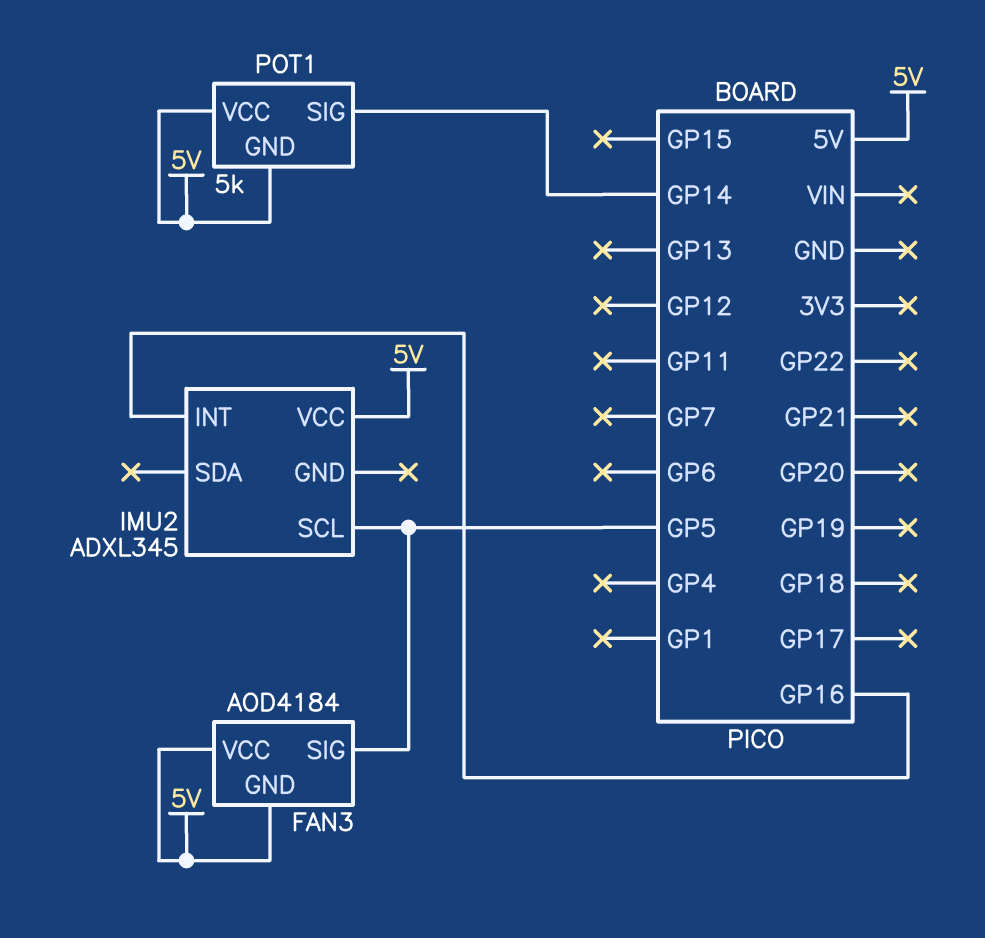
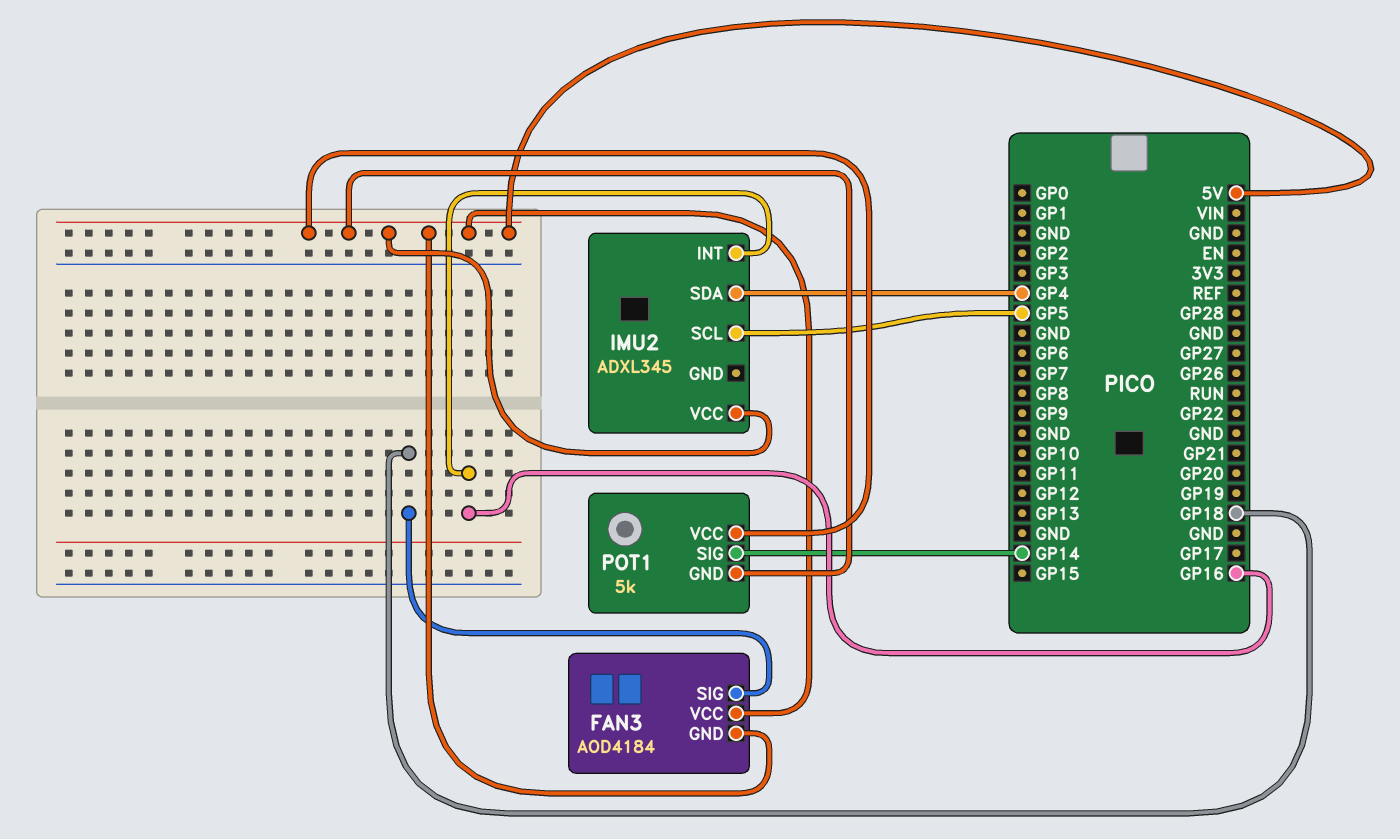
FAN3 pin SIG: GP5 -> GP18
IMU2 pin SDA: none -> GP4

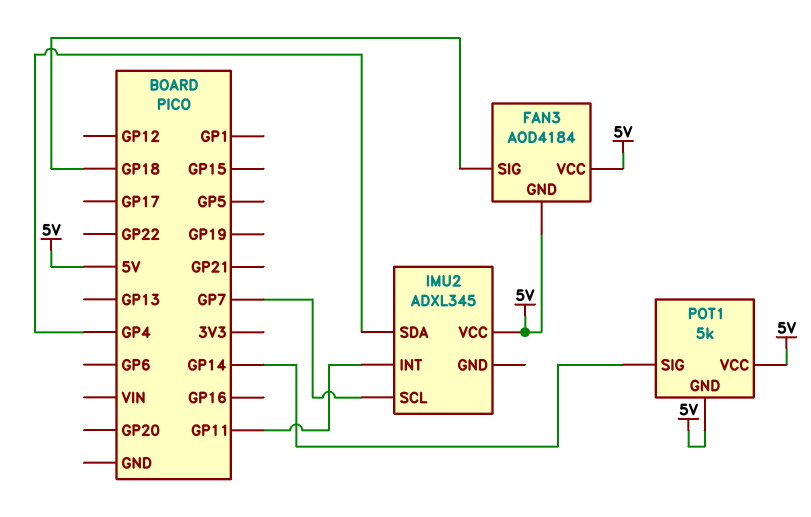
IMU2 pin INT: GP16 -> GP11
IMU2 pin SCL: GP5 -> GP7

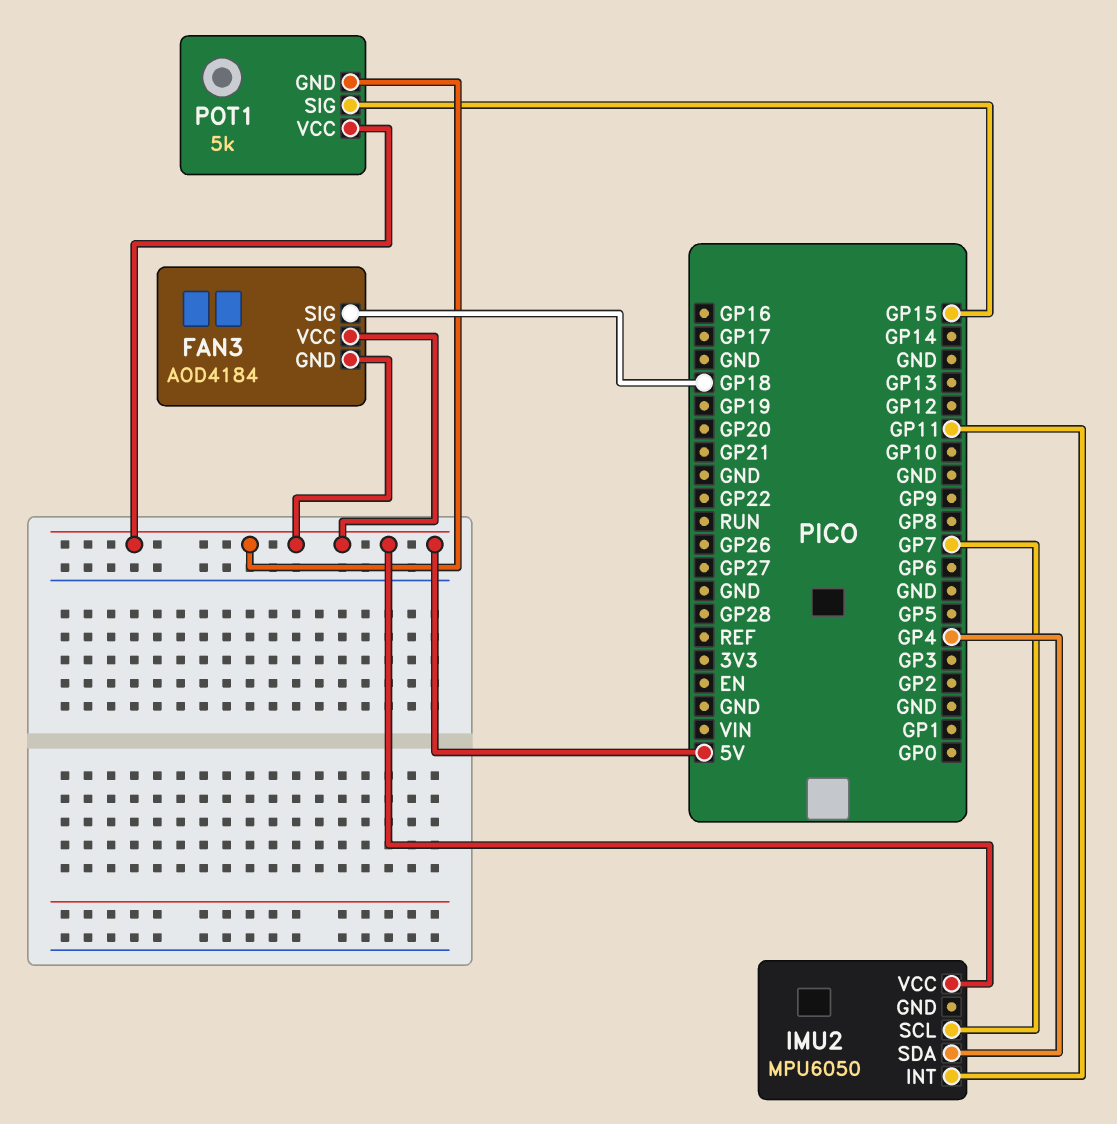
IMU2: ADXL345 -> MPU6050
POT1 pin SIG: GP14 -> GP15

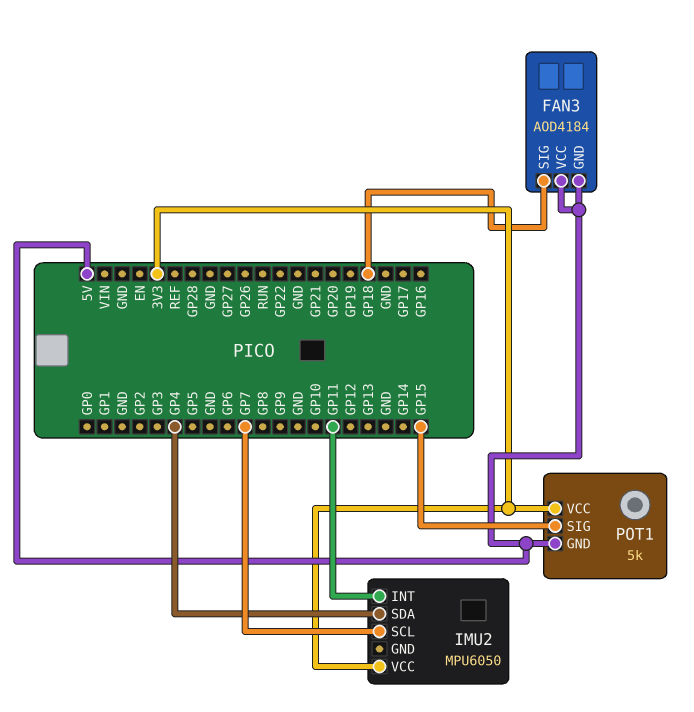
IMU2 pin VCC: 5V -> 3V3
POT1 pin VCC: 5V -> 3V3

